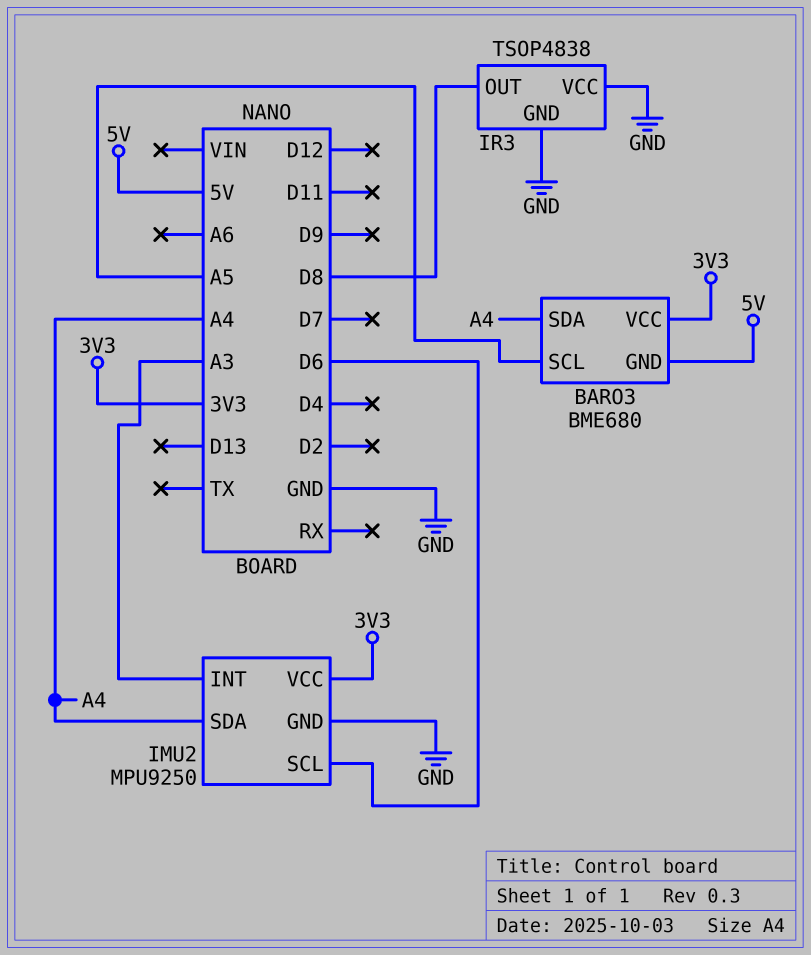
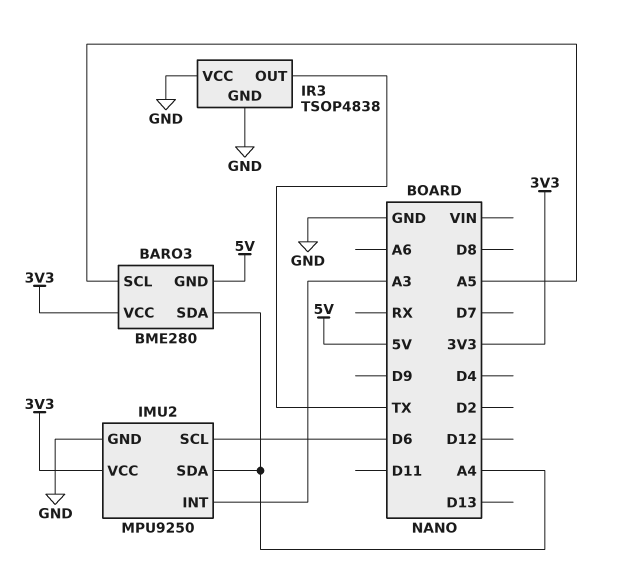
BARO3: BME680 -> BME280
IR3 pin OUT: D8 -> TX

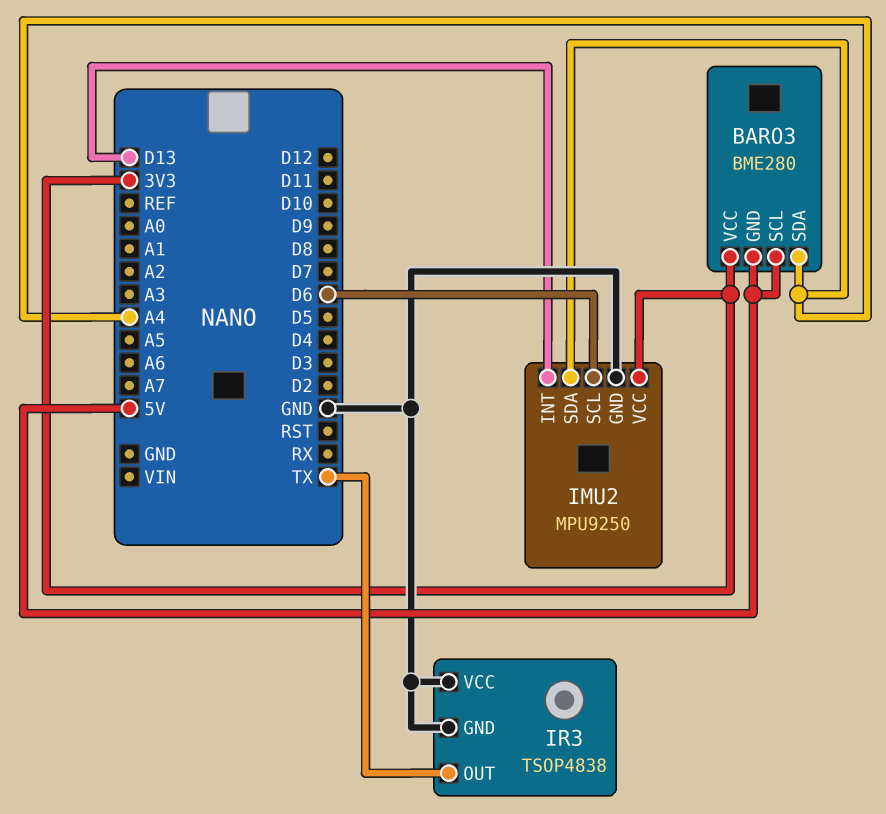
BARO3 pin SCL: A5 -> 5V
IMU2 pin INT: A3 -> D13

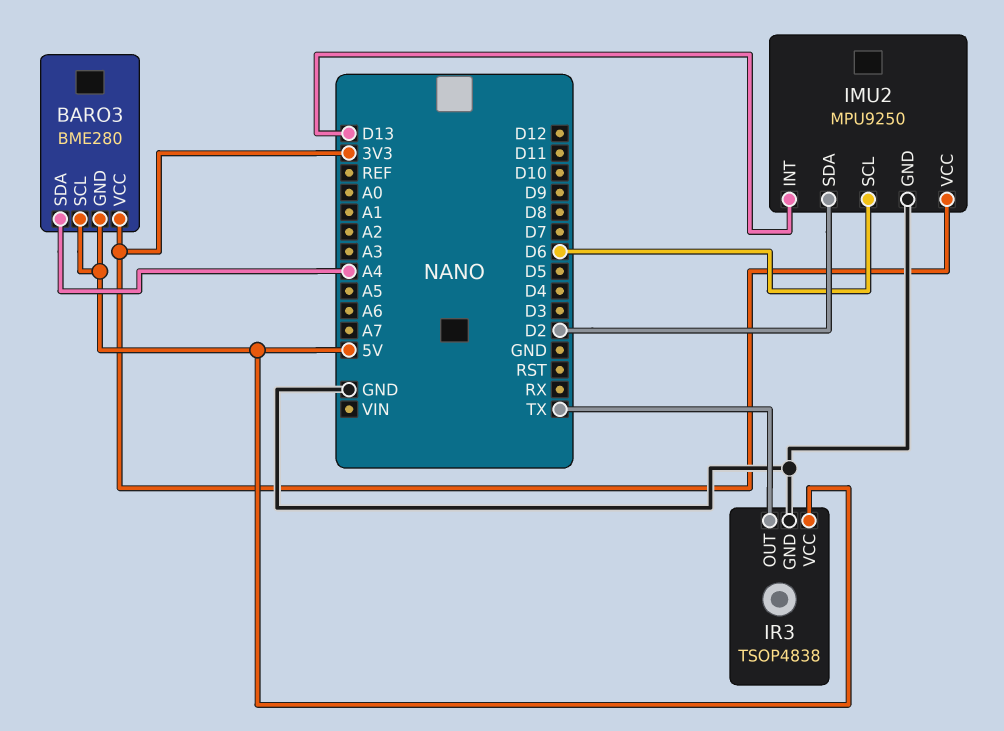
IMU2 pin SDA: A4 -> D2
IR3 pin VCC: GND -> 5V

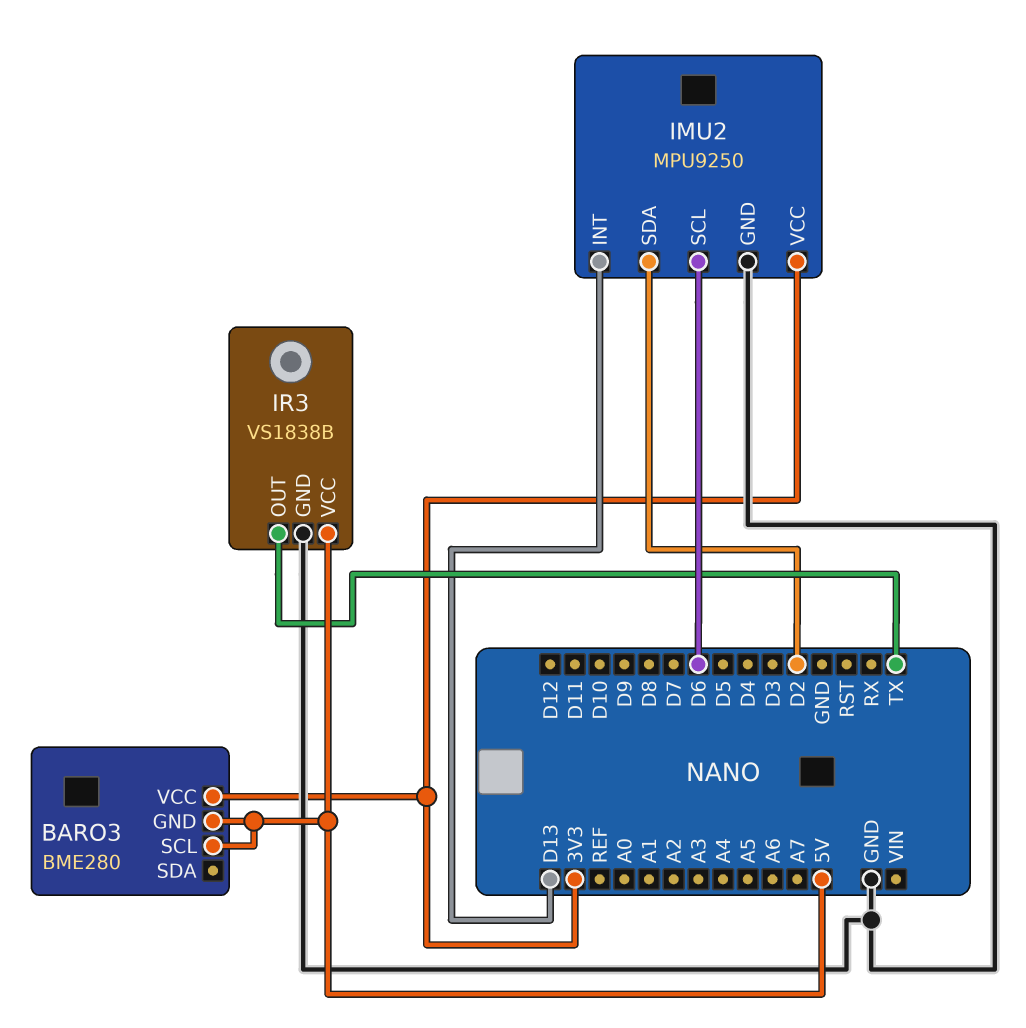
BARO3 pin SDA: A4 -> none
IR3: TSOP4838 -> VS1838B

